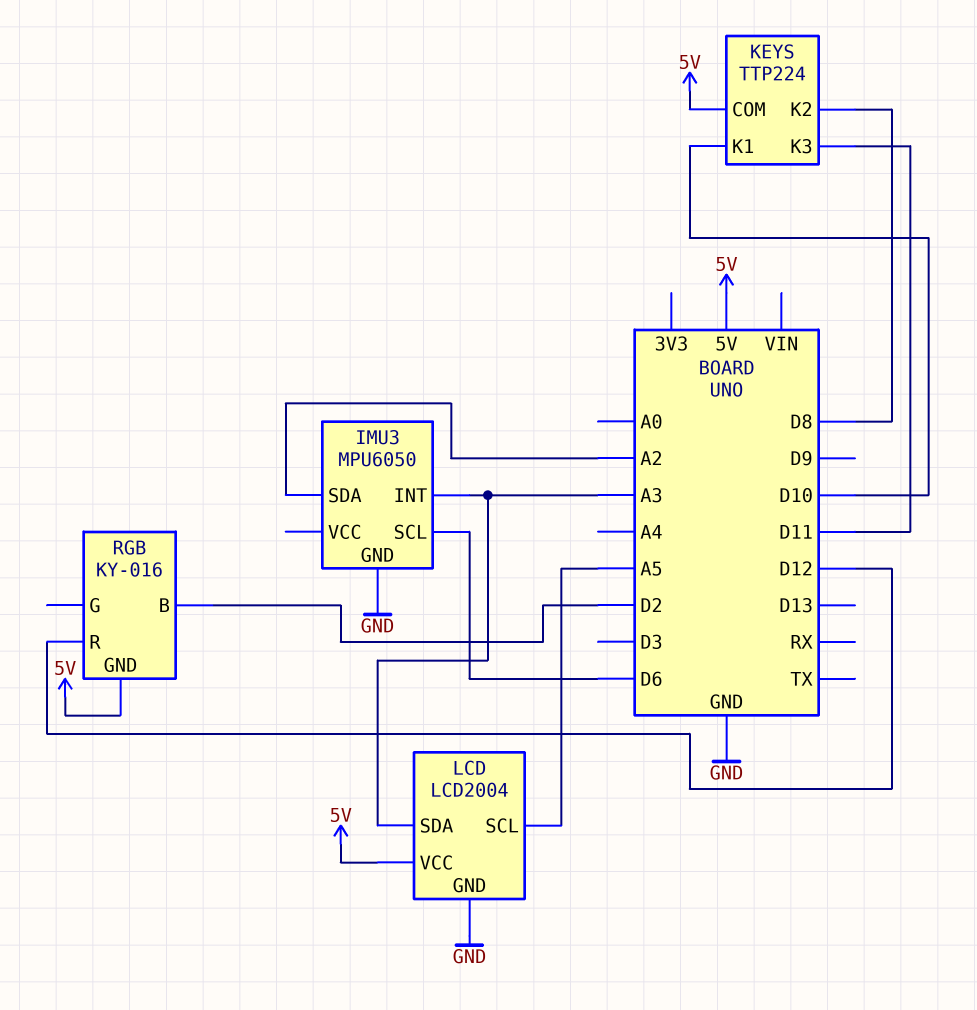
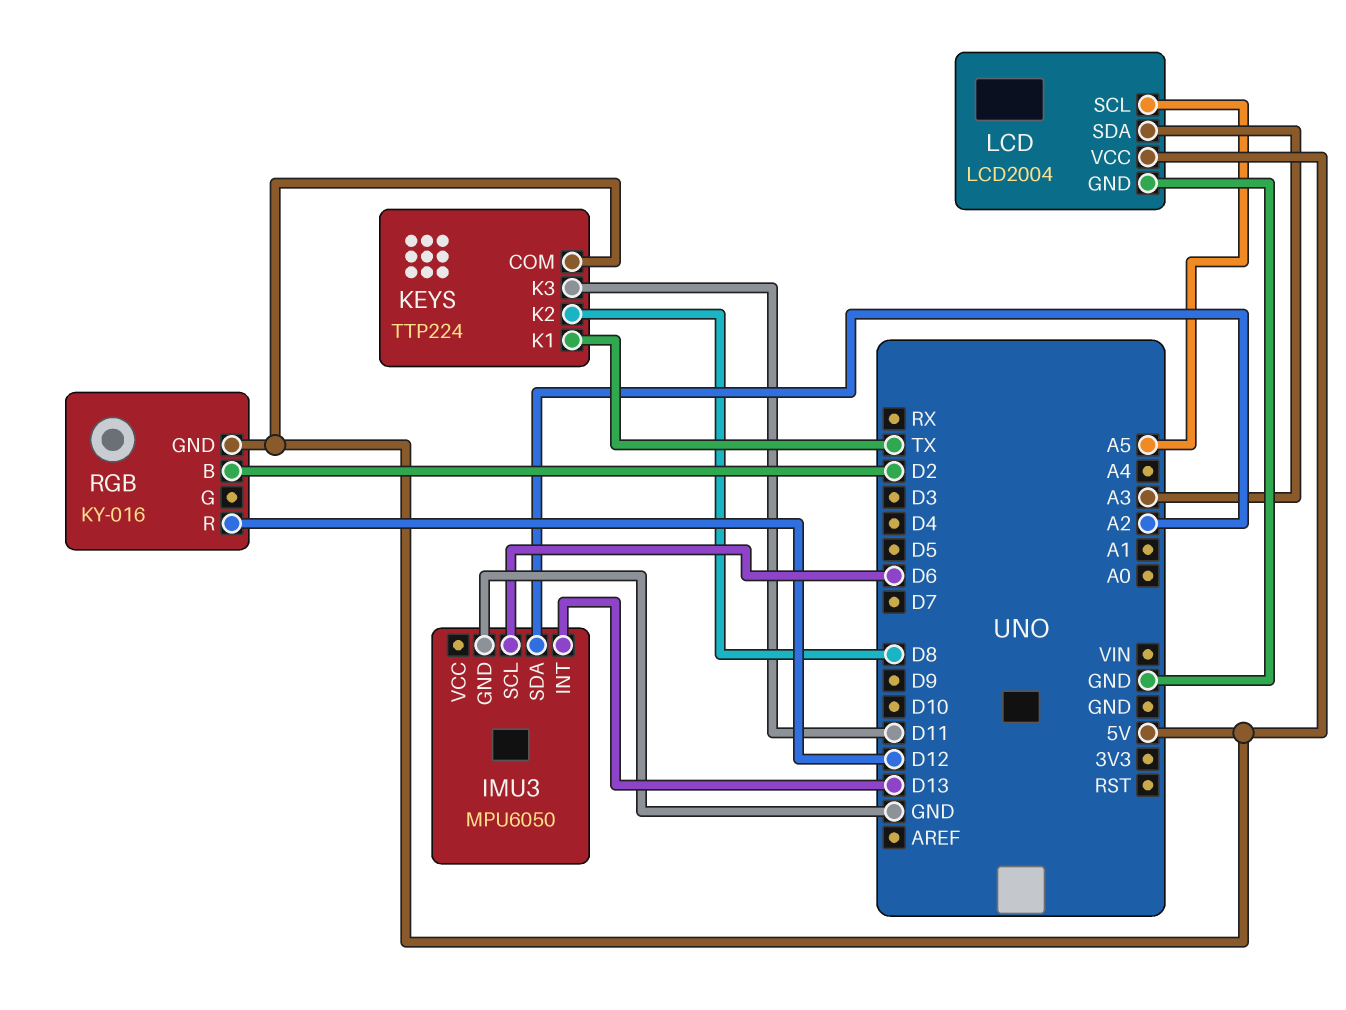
IMU3 pin INT: A3 -> D13
KEYS pin K1: D10 -> TX

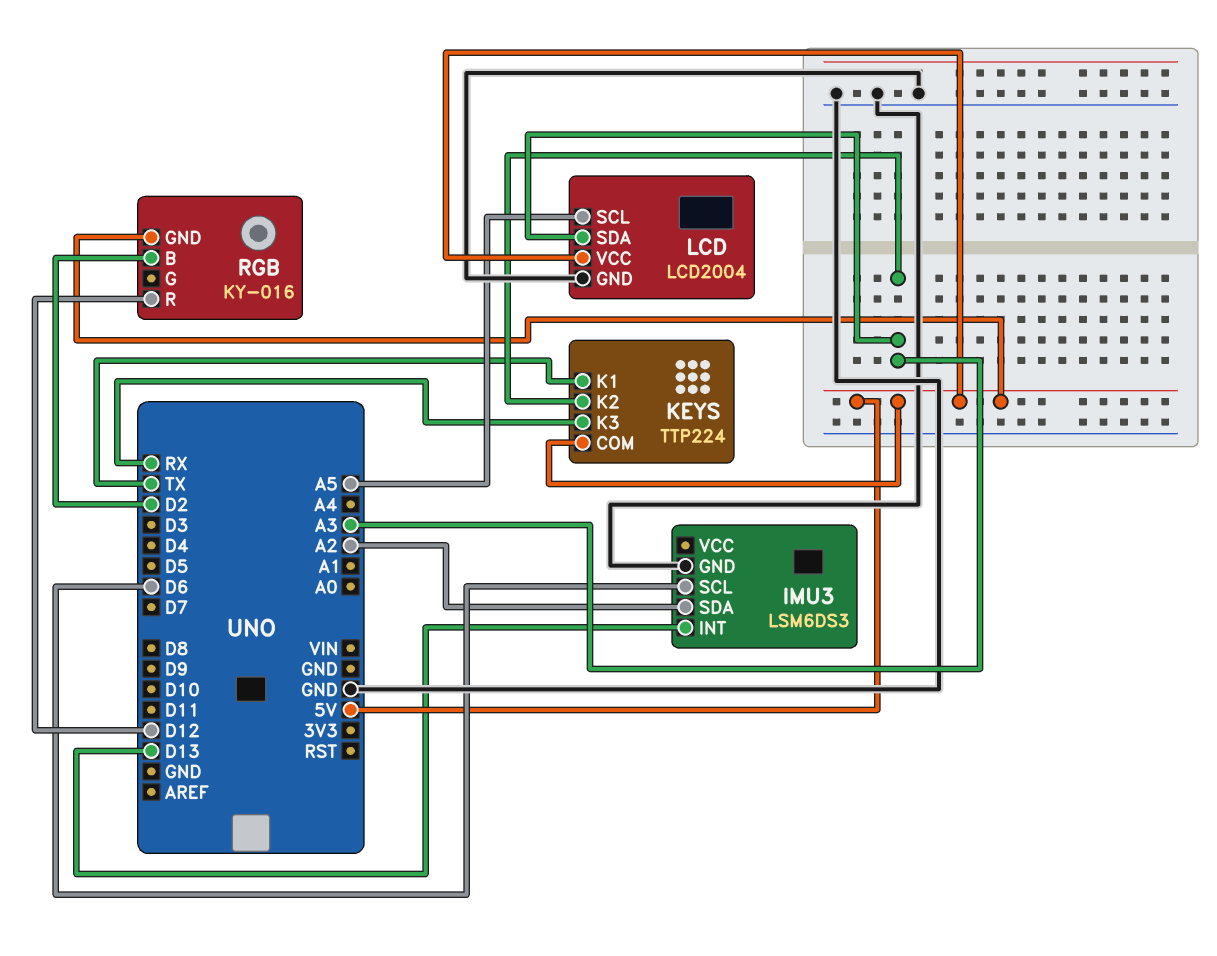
IMU3: MPU6050 -> LSM6DS3
KEYS pin K2: D8 -> A3
KEYS pin K3: D11 -> RX

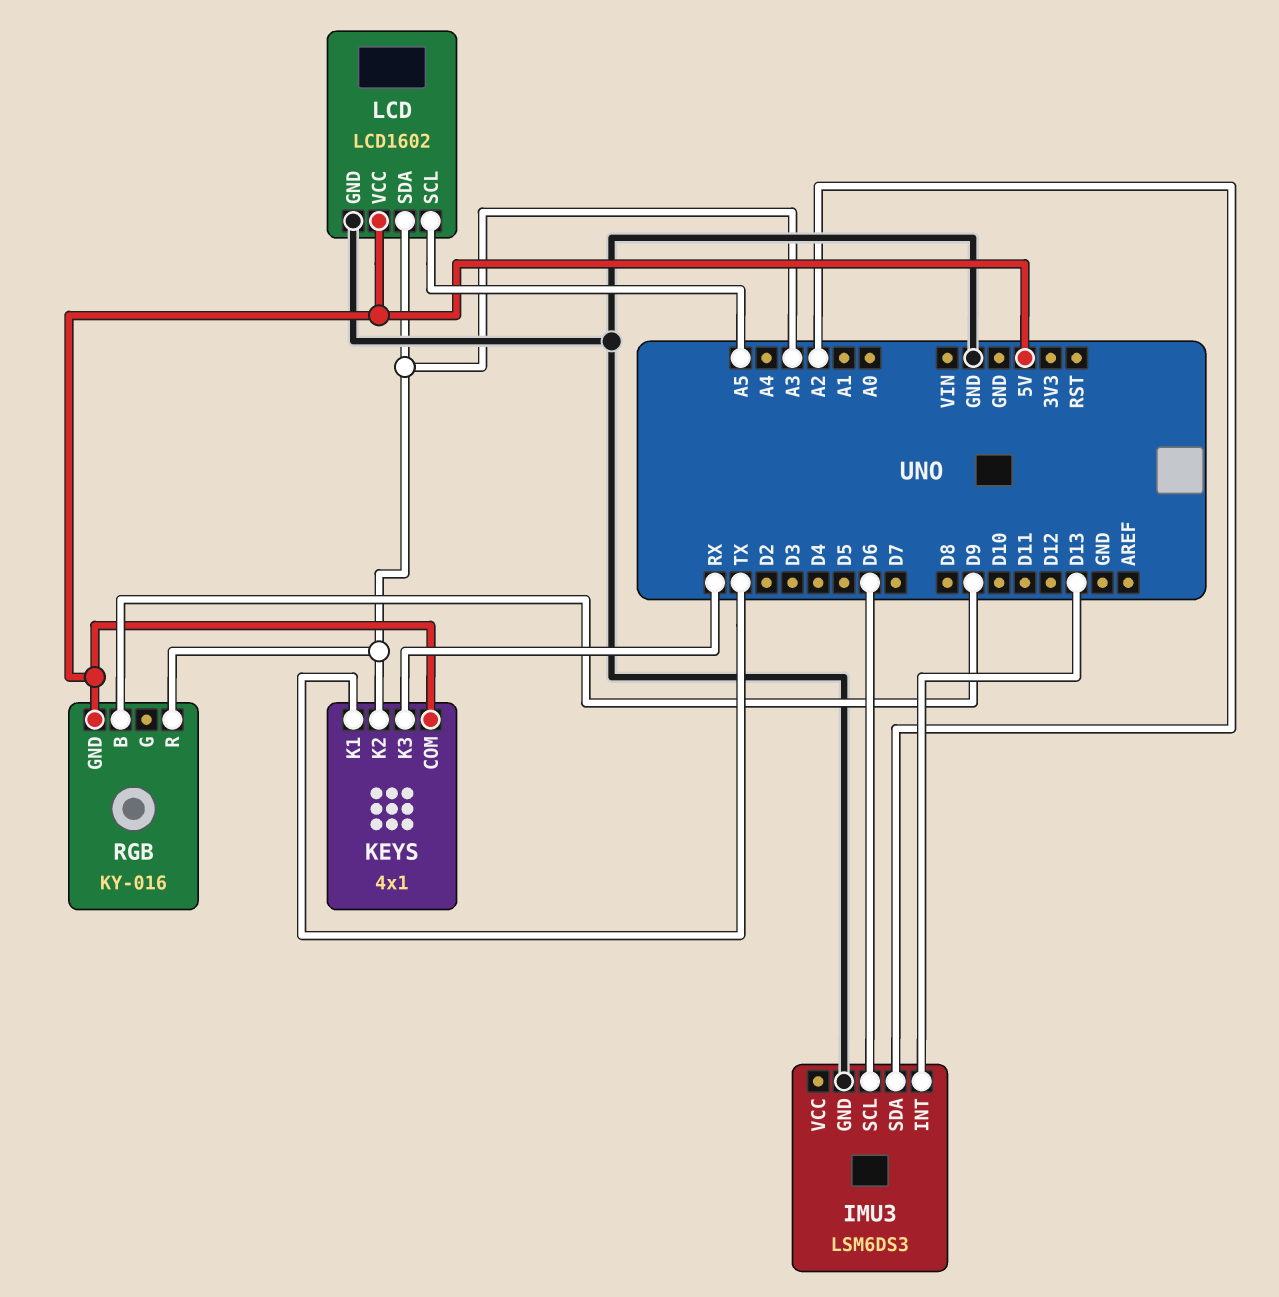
KEYS: TTP224 -> 4x1
LCD: LCD2004 -> LCD1602
RGB pin B: D2 -> D9
RGB pin R: D12 -> A3

